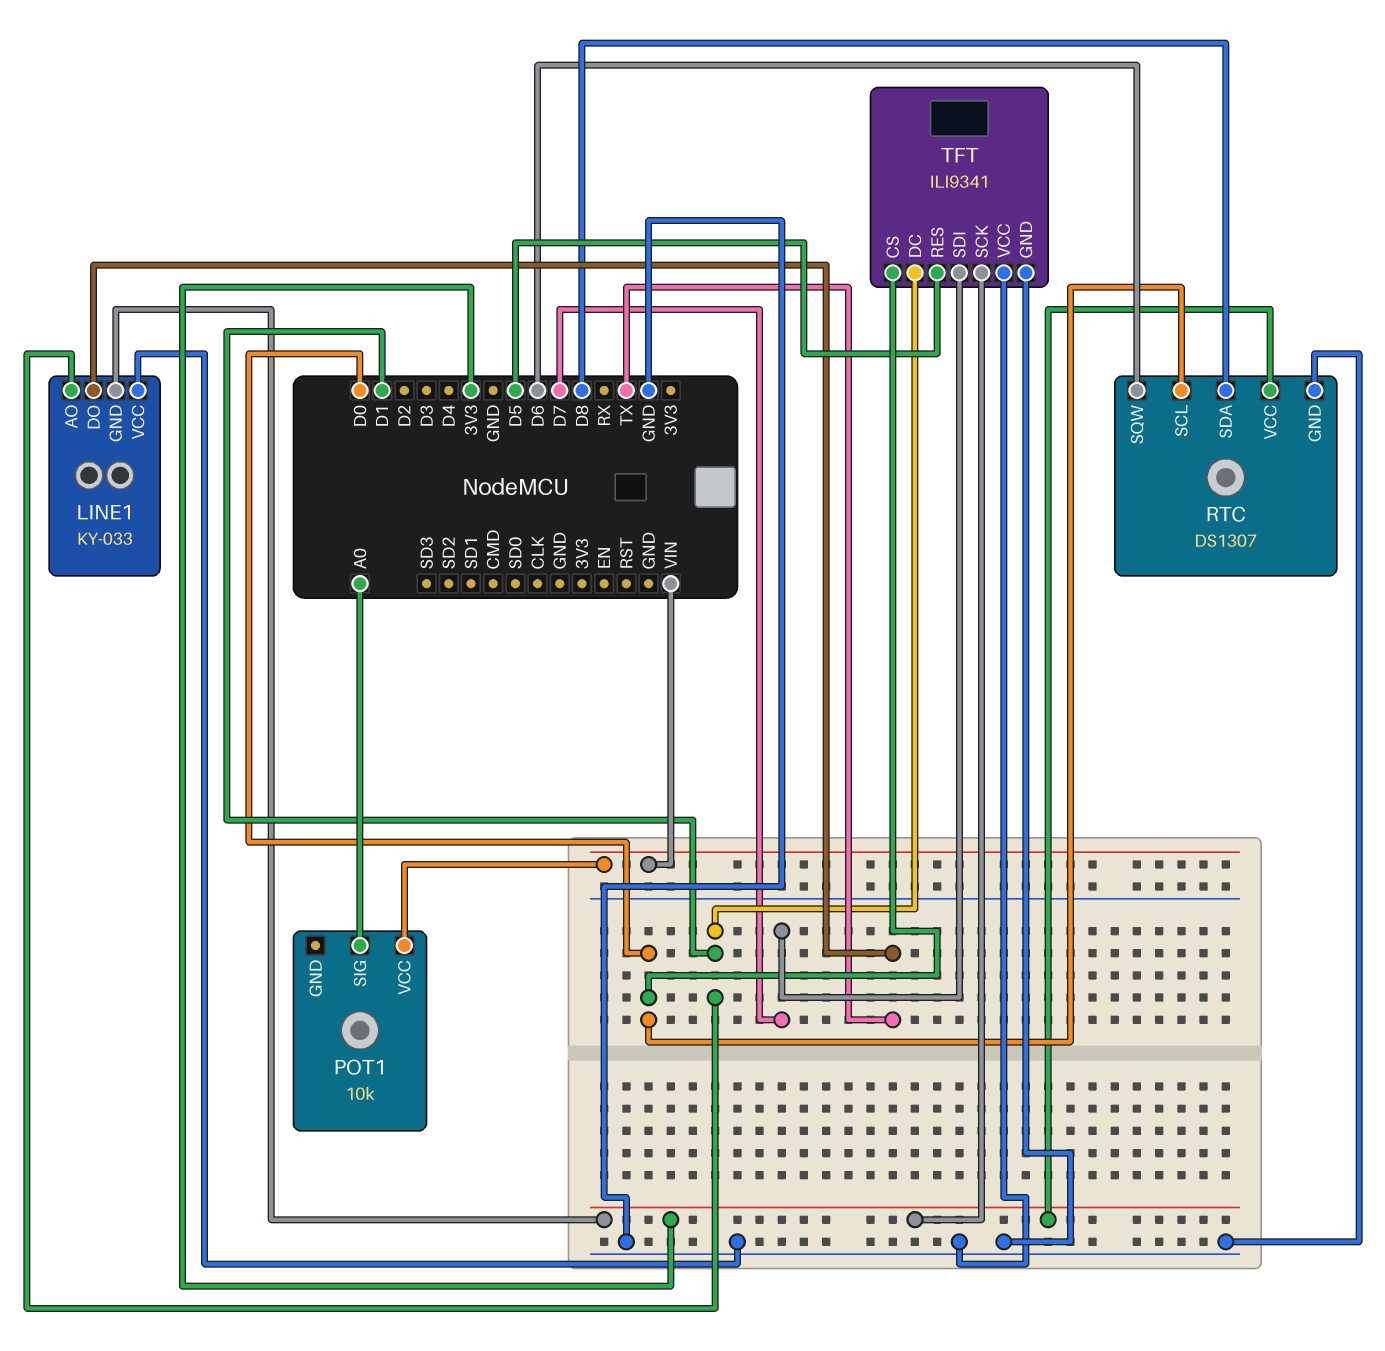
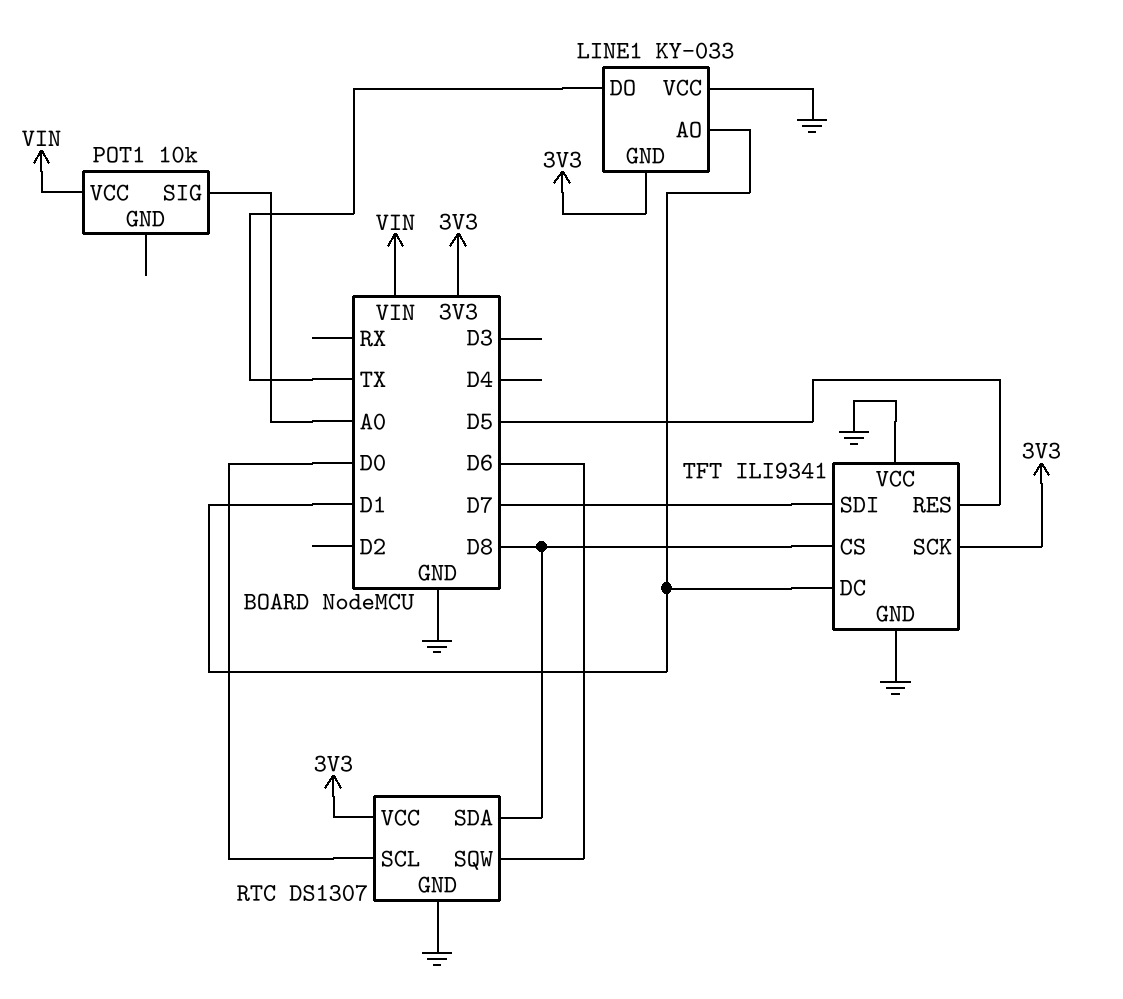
TFT pin CS: D0 -> D8

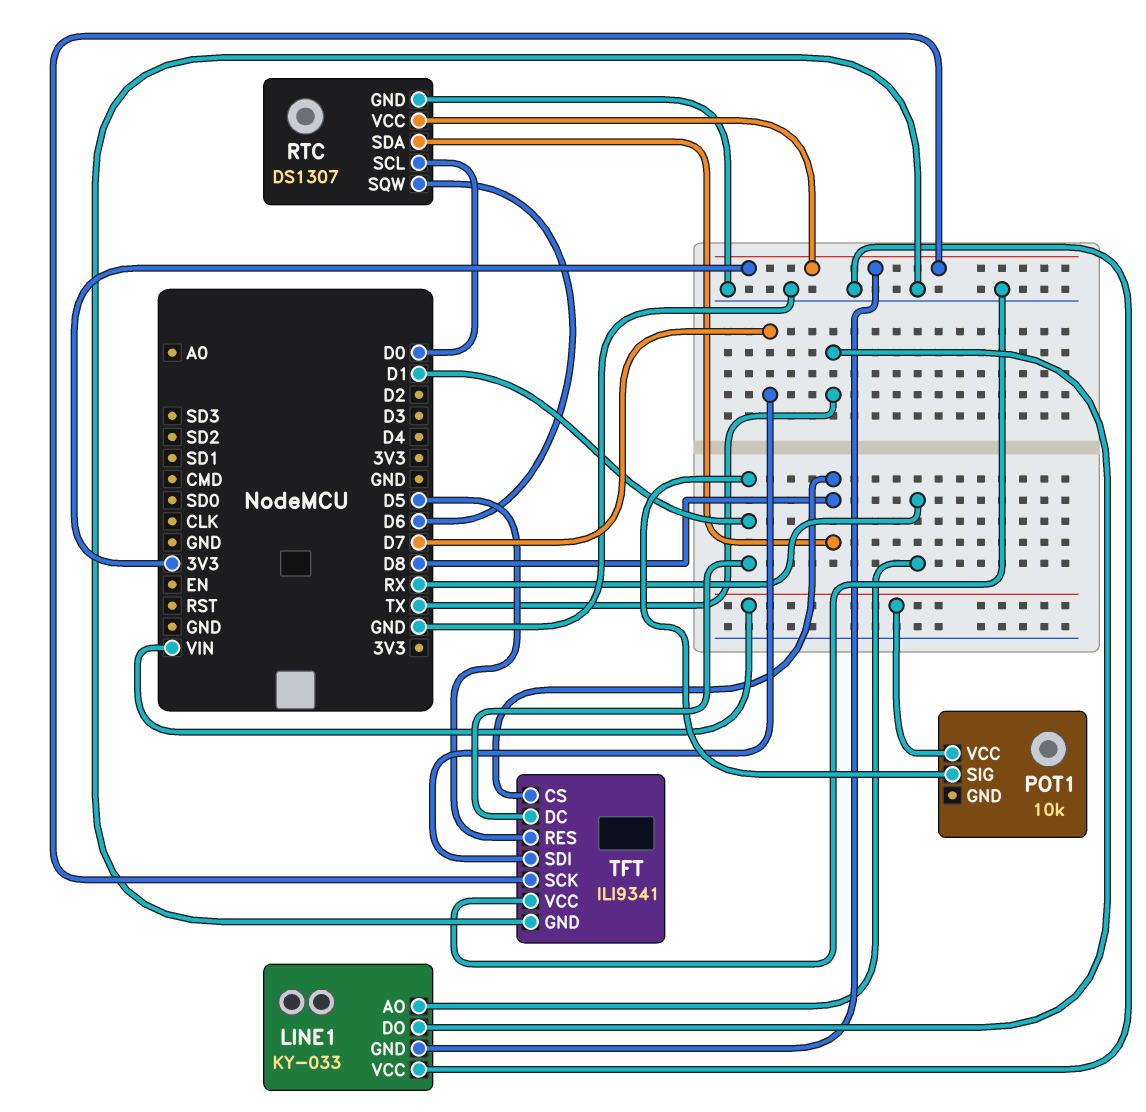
LINE1 pin AO: D1 -> RX
POT1 pin SIG: A0 -> D1

